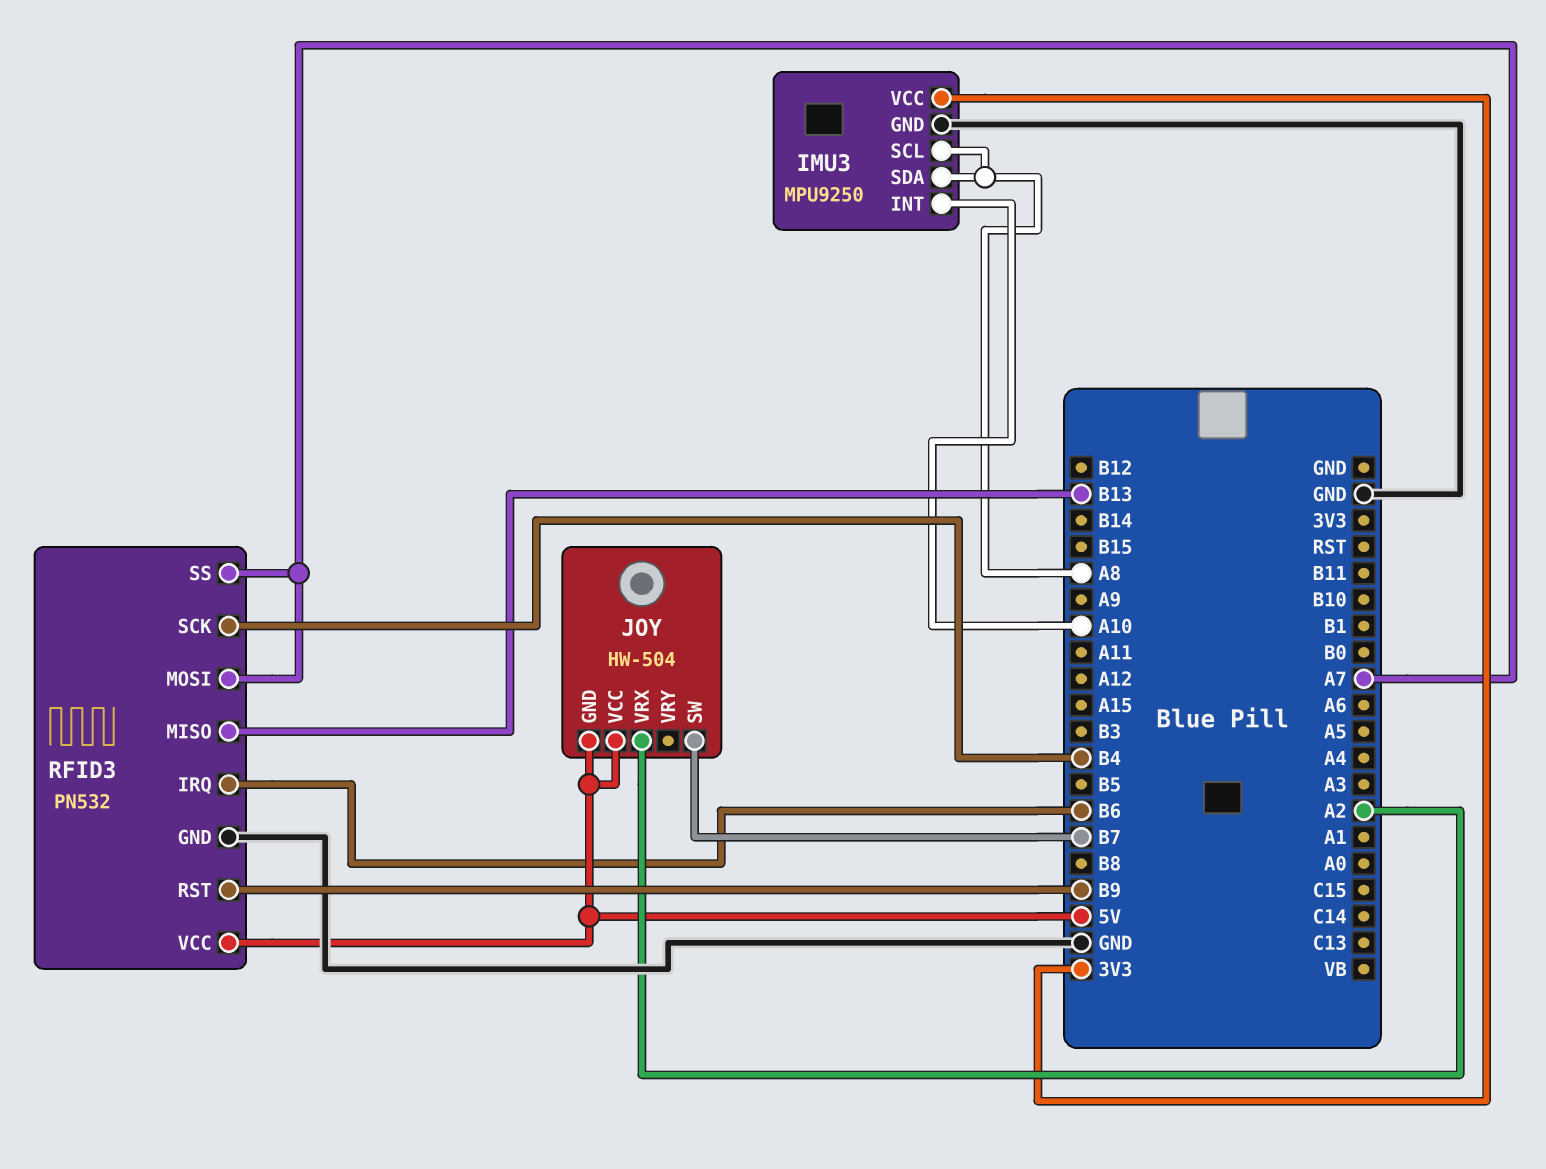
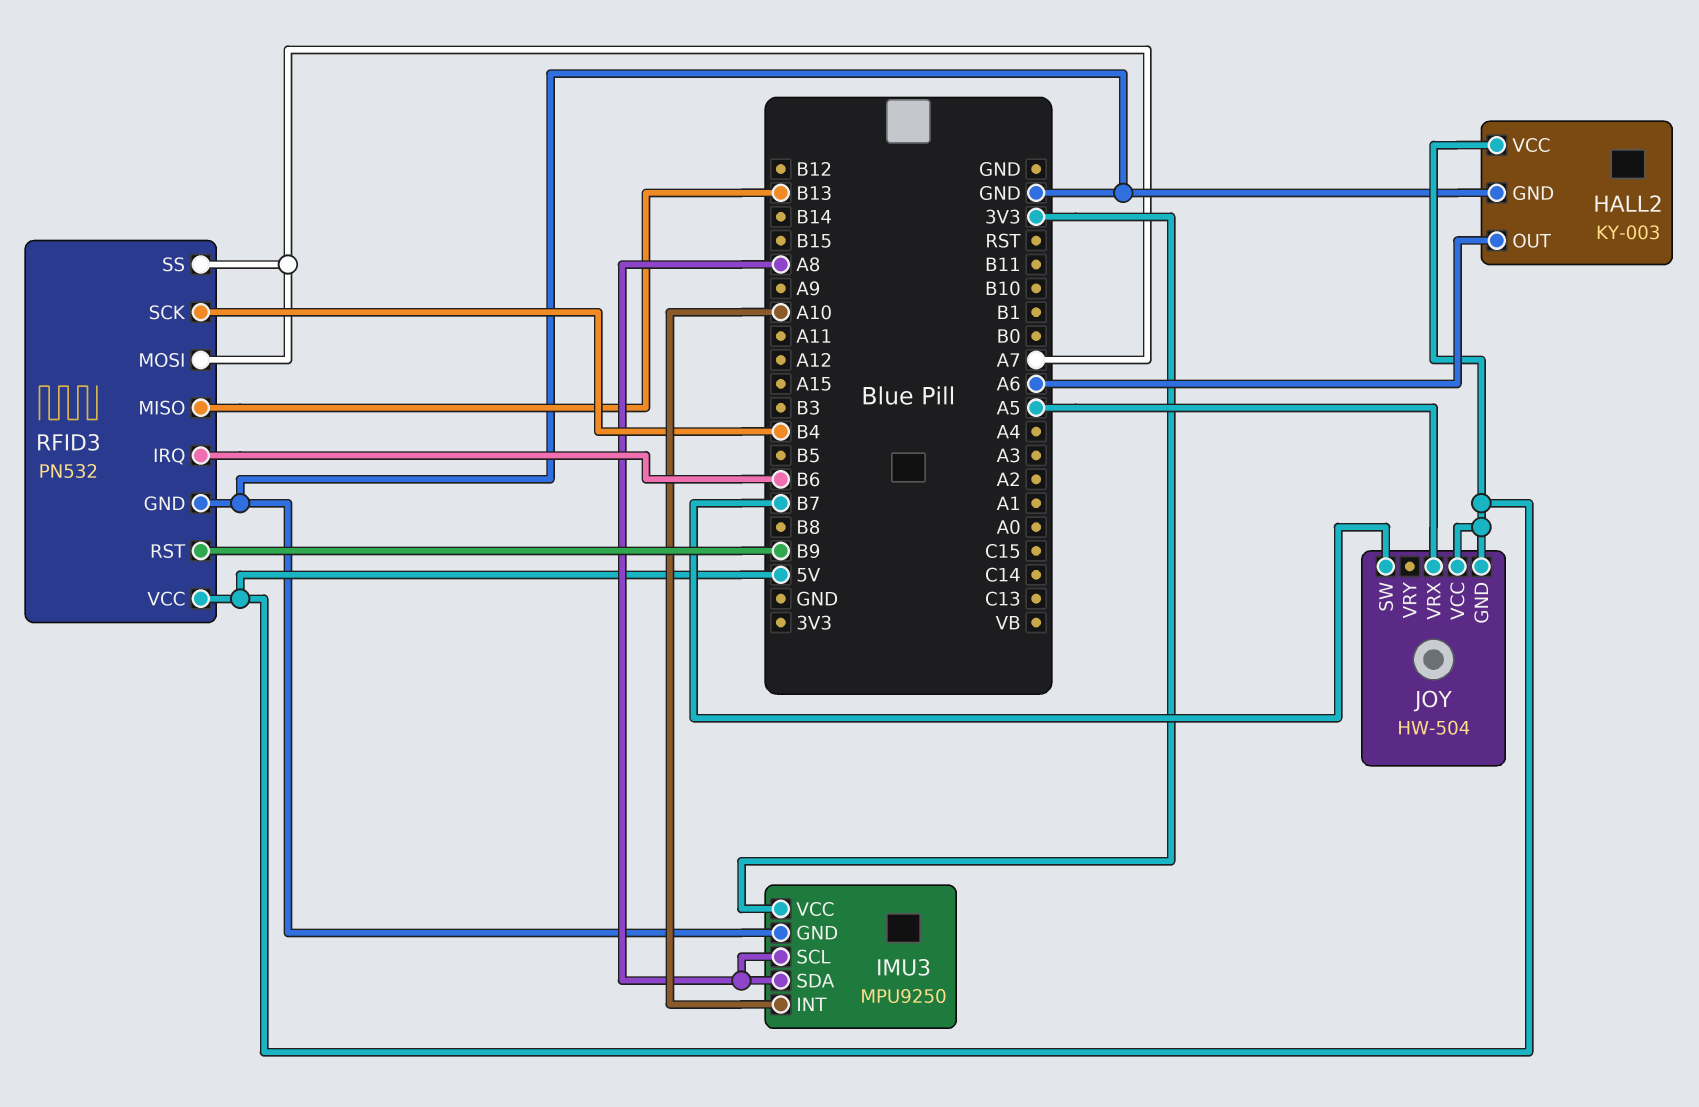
HALL2: none -> KY-003
HALL2 pin GND: none -> GND
HALL2 pin OUT: none -> A6
HALL2 pin VCC: none -> 5V
JOY pin VRX: A2 -> A5

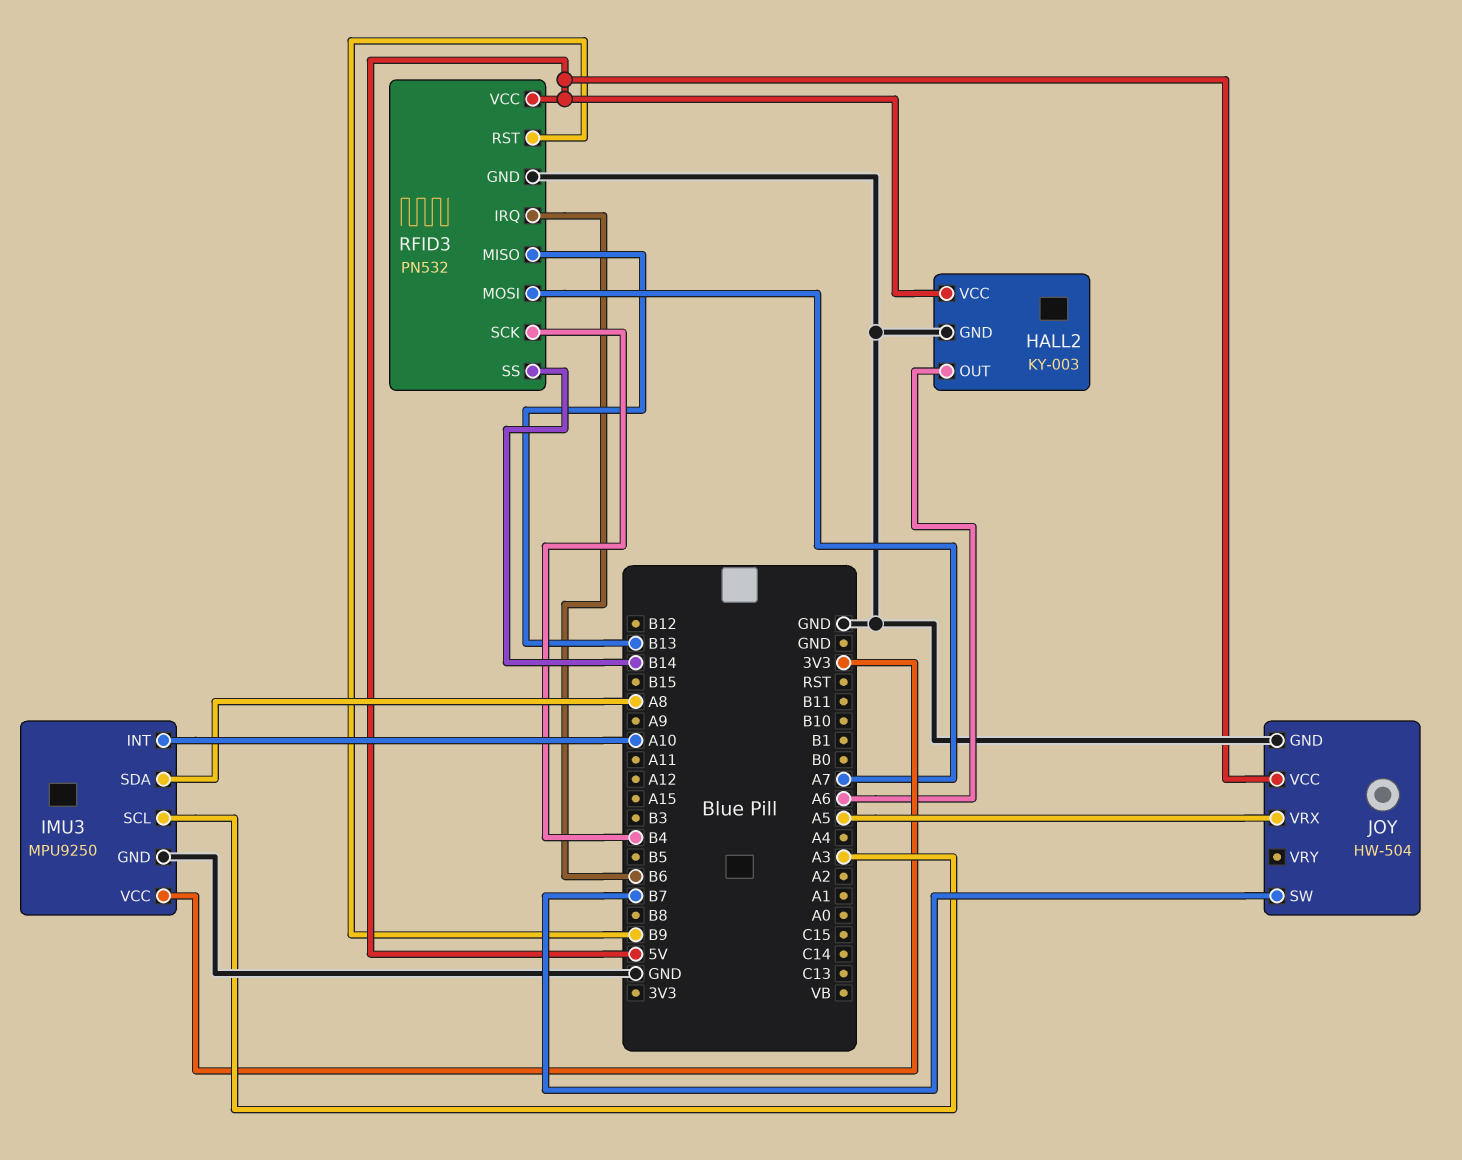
IMU3 pin SCL: A8 -> A3
JOY pin GND: 5V -> GND
RFID3 pin SS: A7 -> B14

